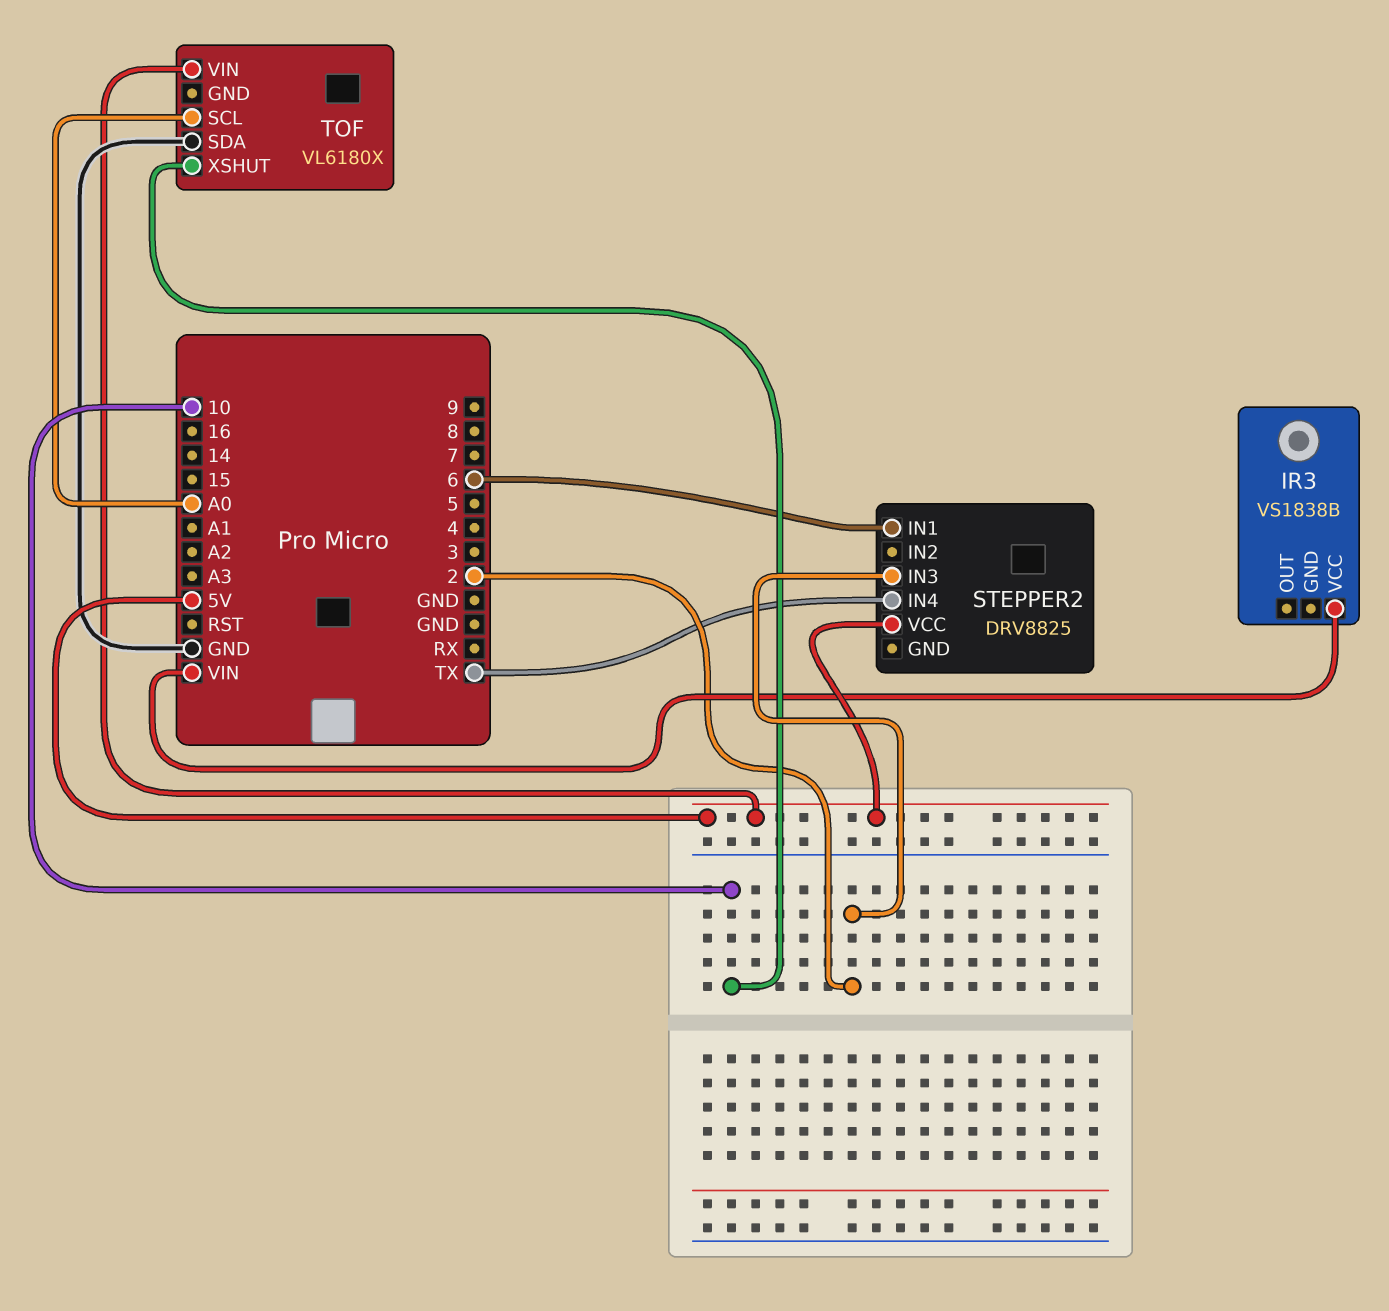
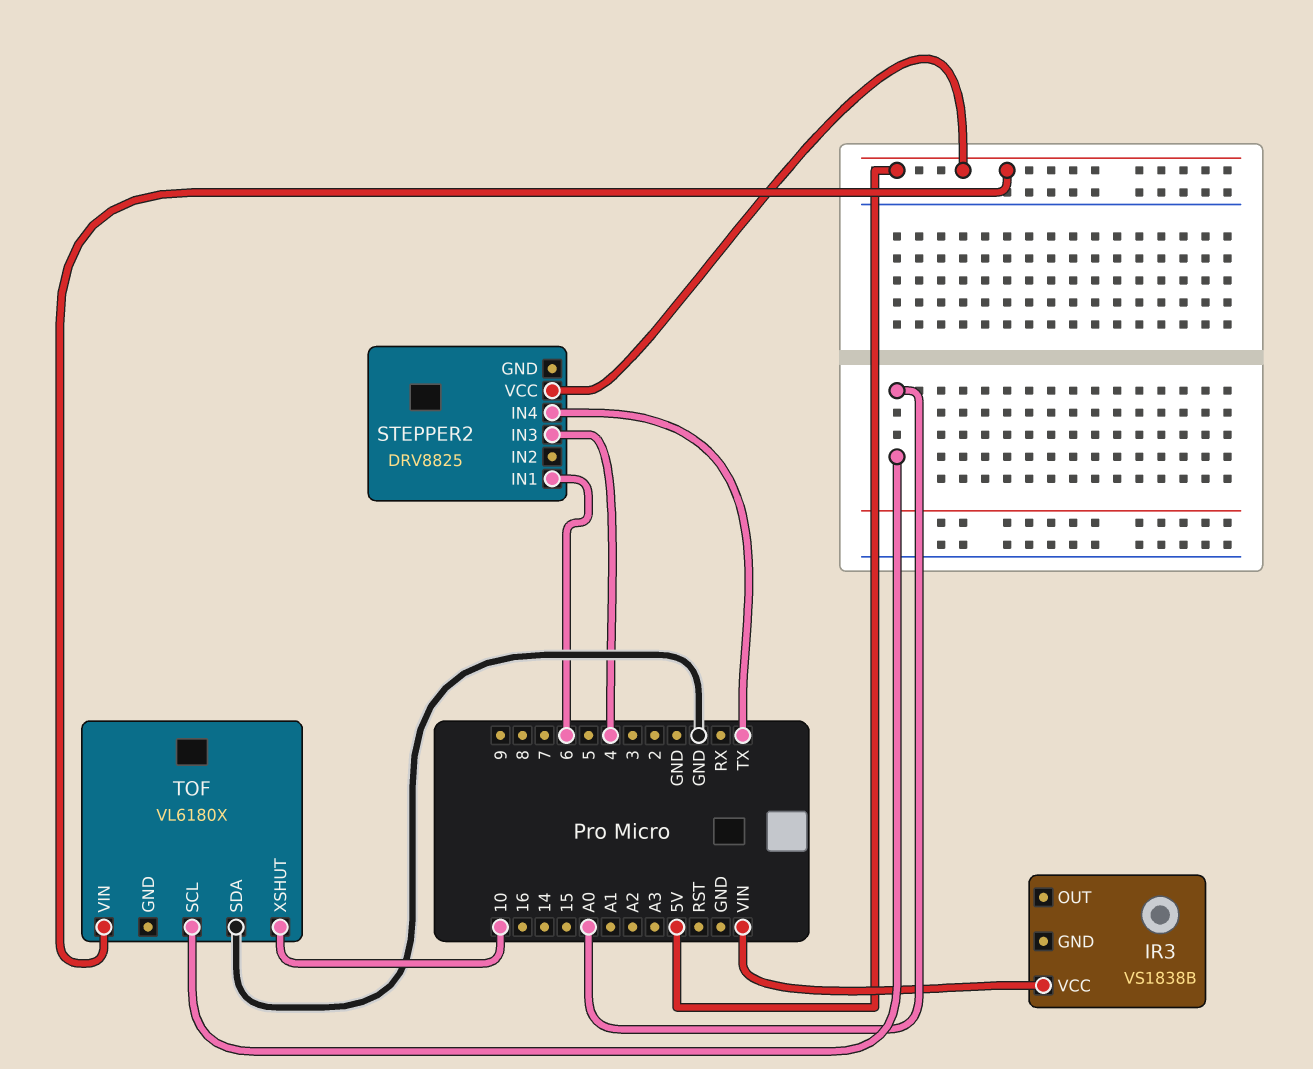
STEPPER2 pin IN3: 2 -> 4

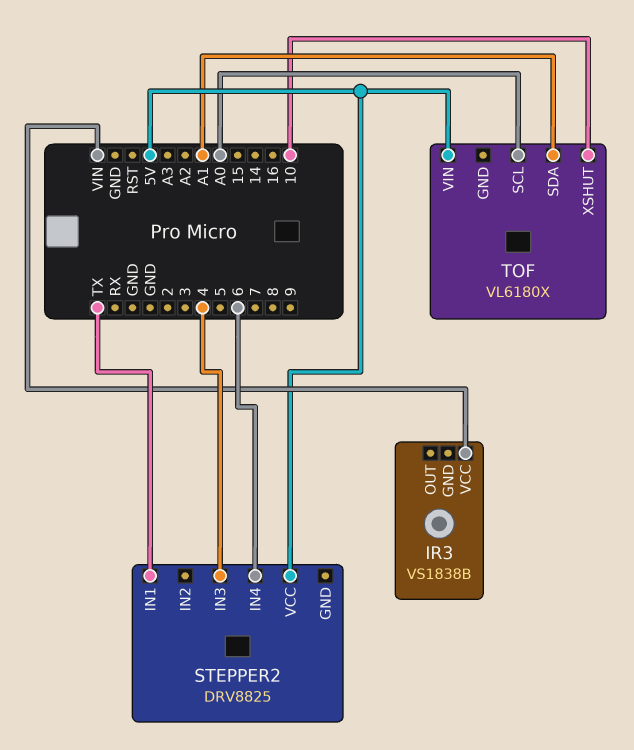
STEPPER2 pin IN1: 6 -> TX
STEPPER2 pin IN4: TX -> 6
TOF pin SDA: GND -> A1

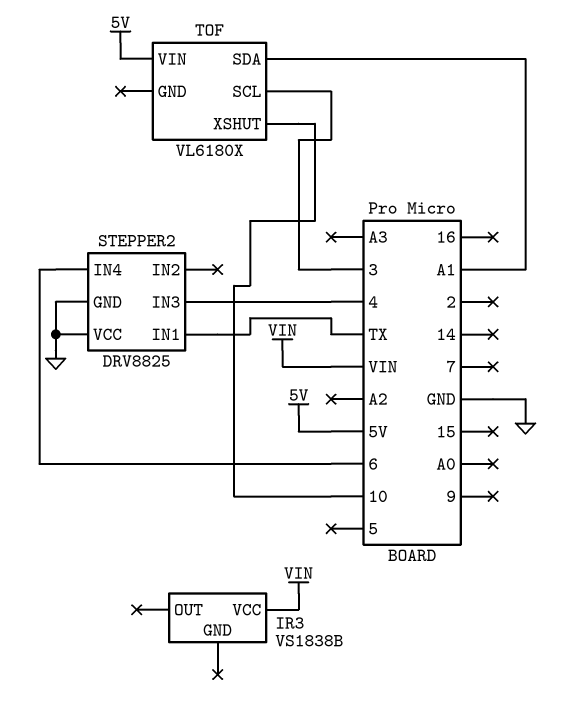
STEPPER2 pin GND: none -> GND
STEPPER2 pin VCC: 5V -> GND
TOF pin SCL: A0 -> 3

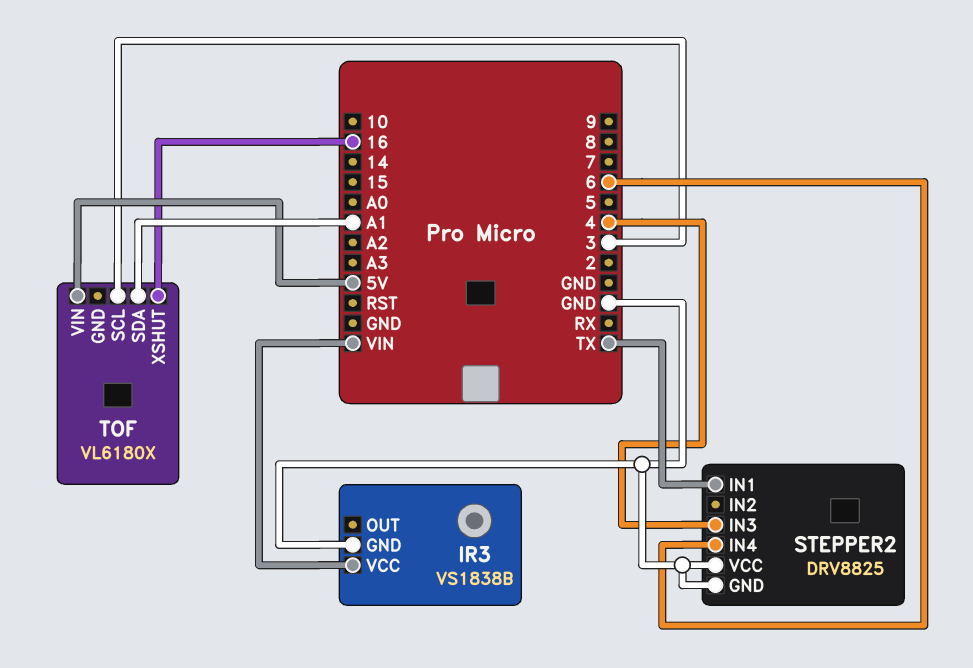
IR3 pin GND: none -> GND
TOF pin XSHUT: 10 -> 16

